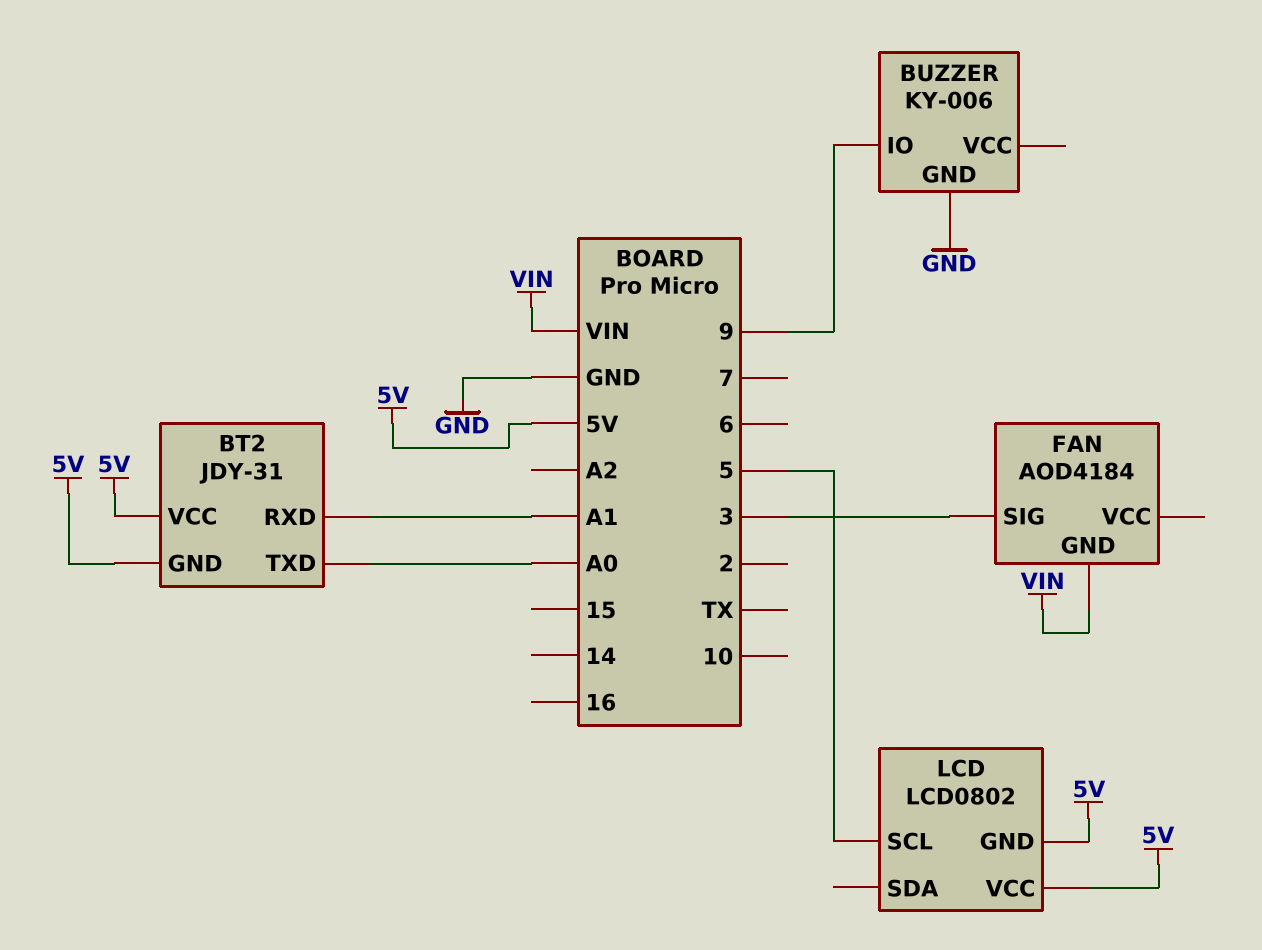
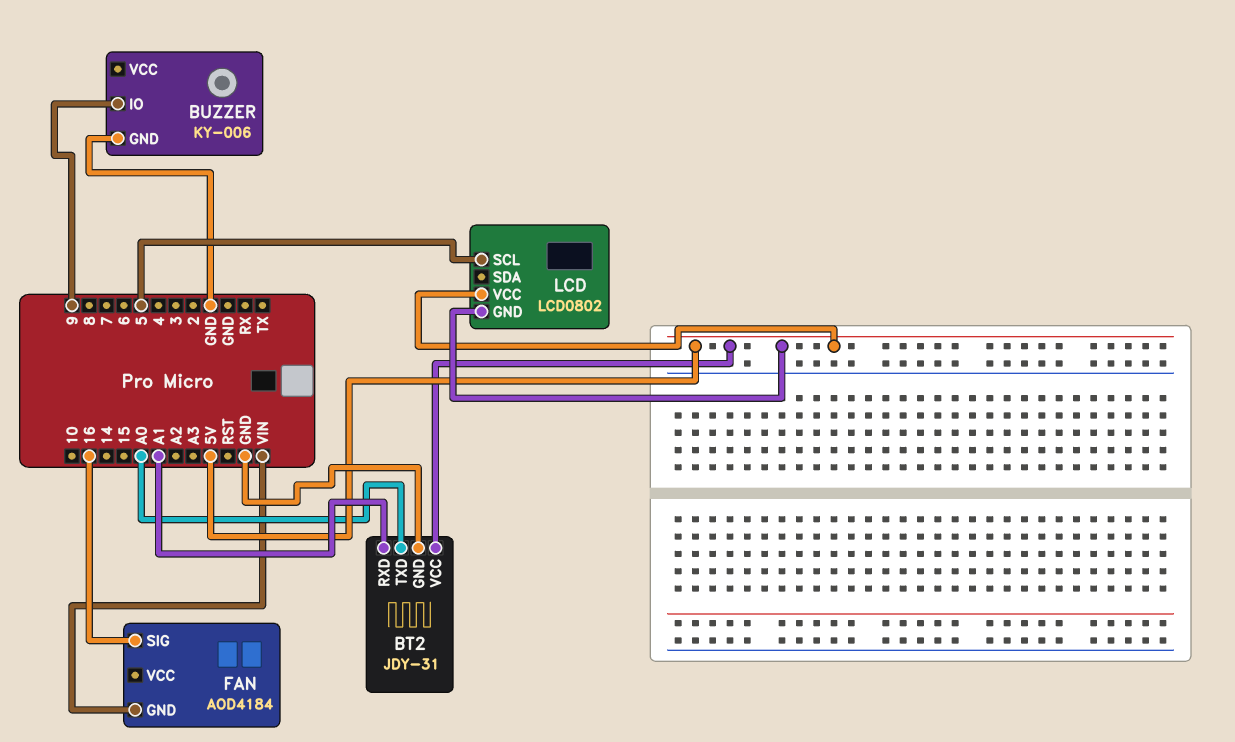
BT2 pin GND: 5V -> GND
FAN pin SIG: 3 -> 16

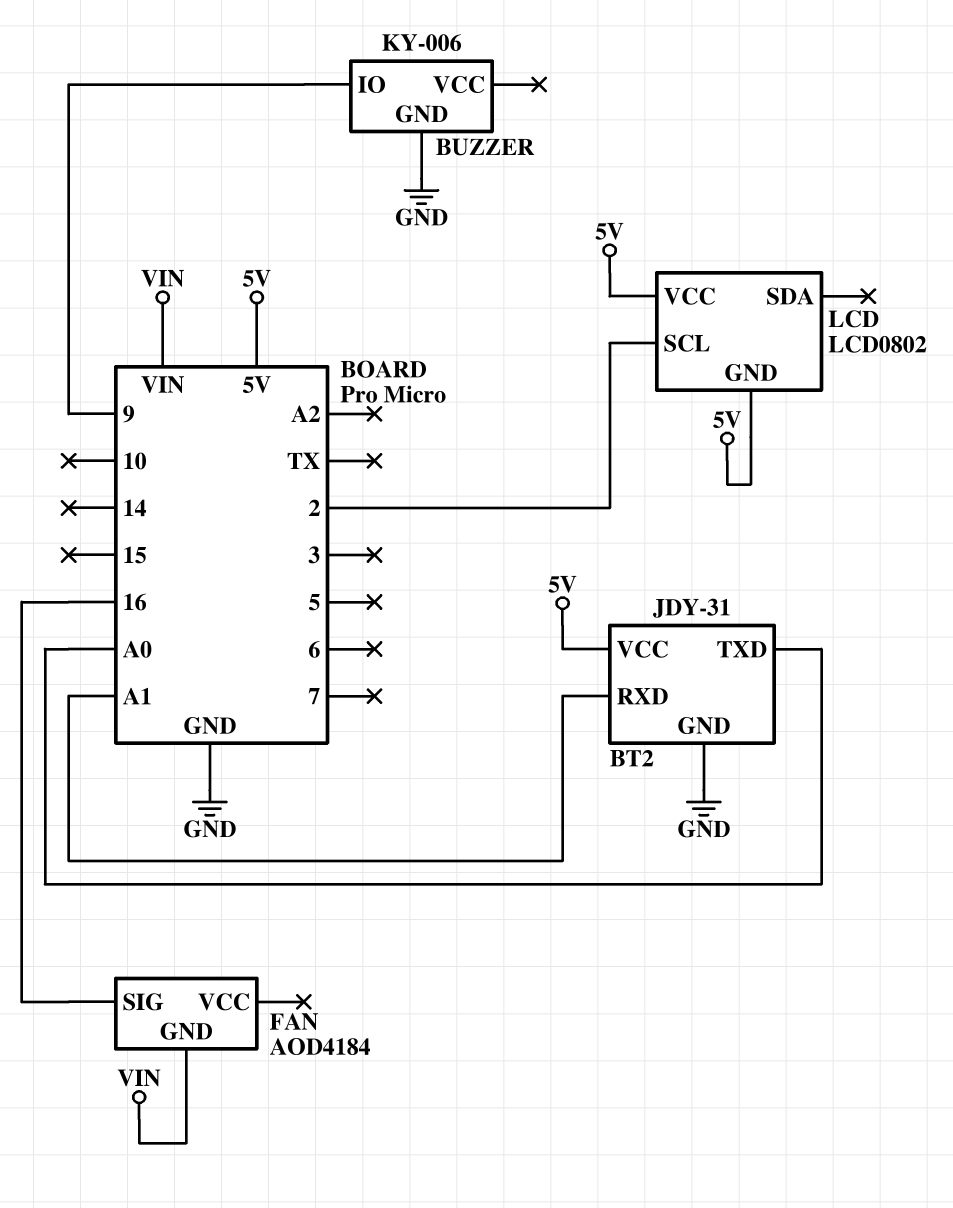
LCD pin SCL: 5 -> 2

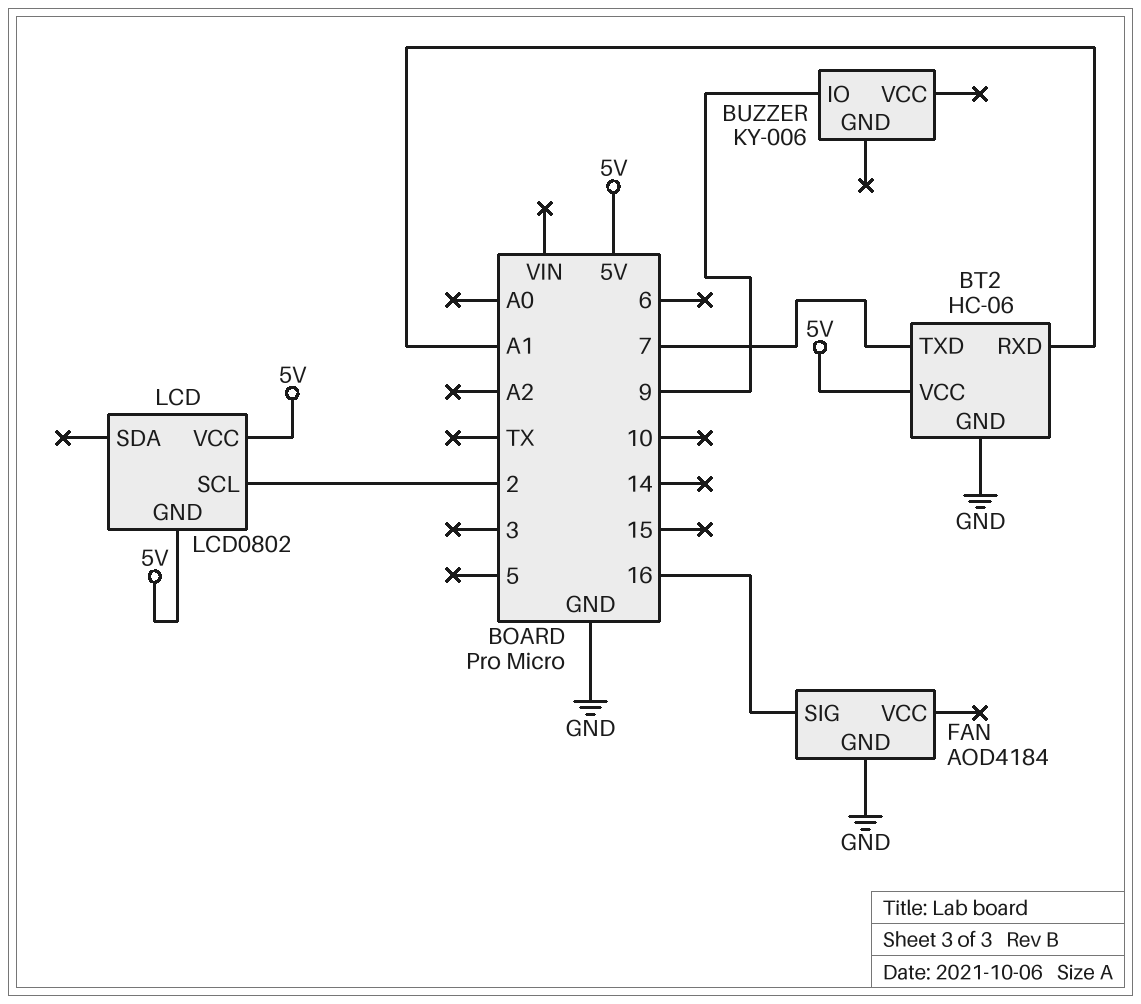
BT2: JDY-31 -> HC-06
BT2 pin TXD: A0 -> 7
BUZZER pin GND: GND -> none
FAN pin GND: VIN -> GND

